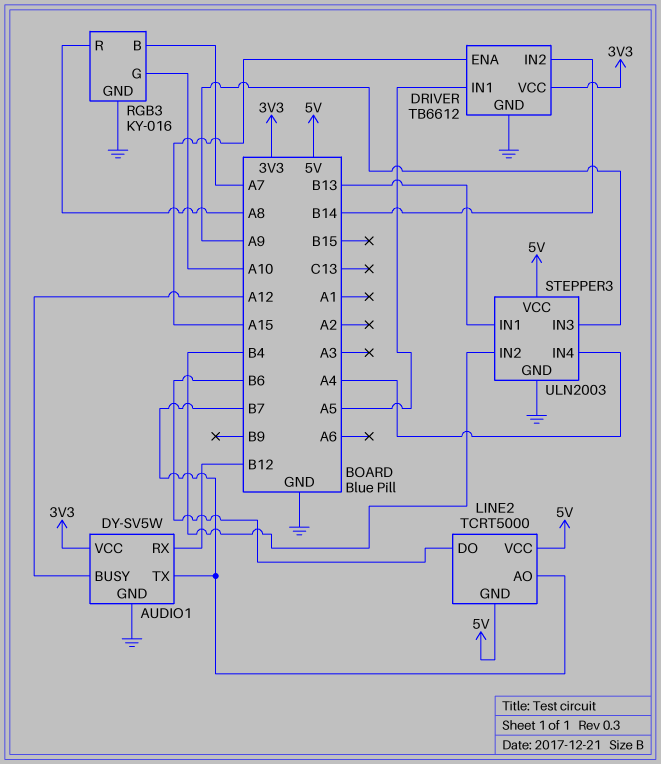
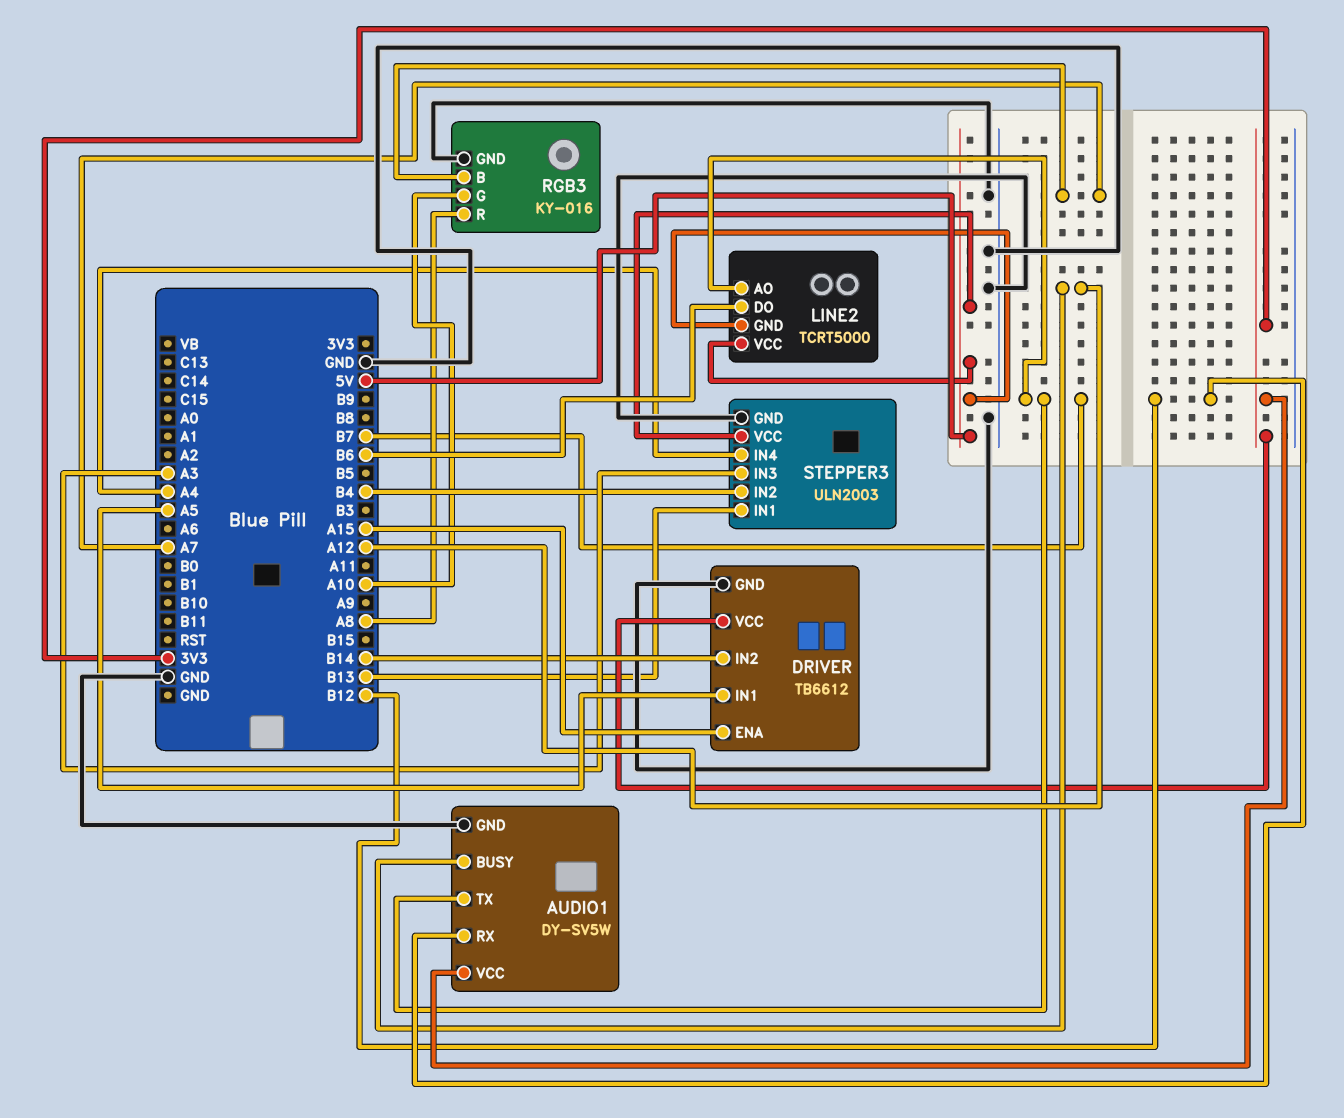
STEPPER3 pin IN3: A9 -> A3

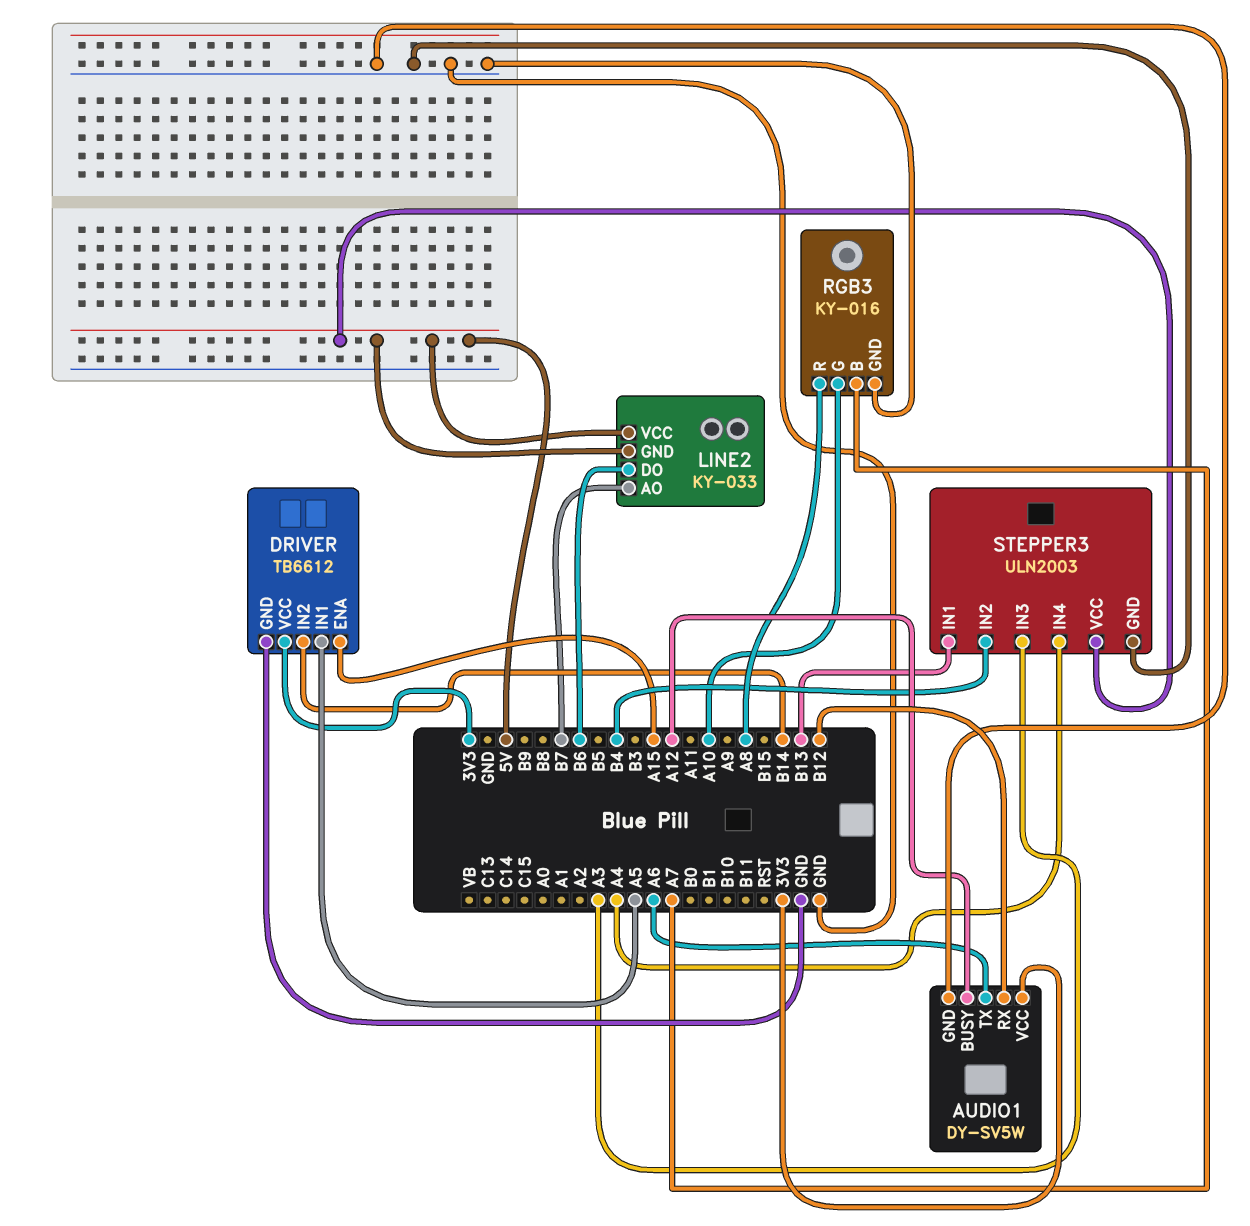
AUDIO1 pin TX: B7 -> A6
LINE2: TCRT5000 -> KY-033

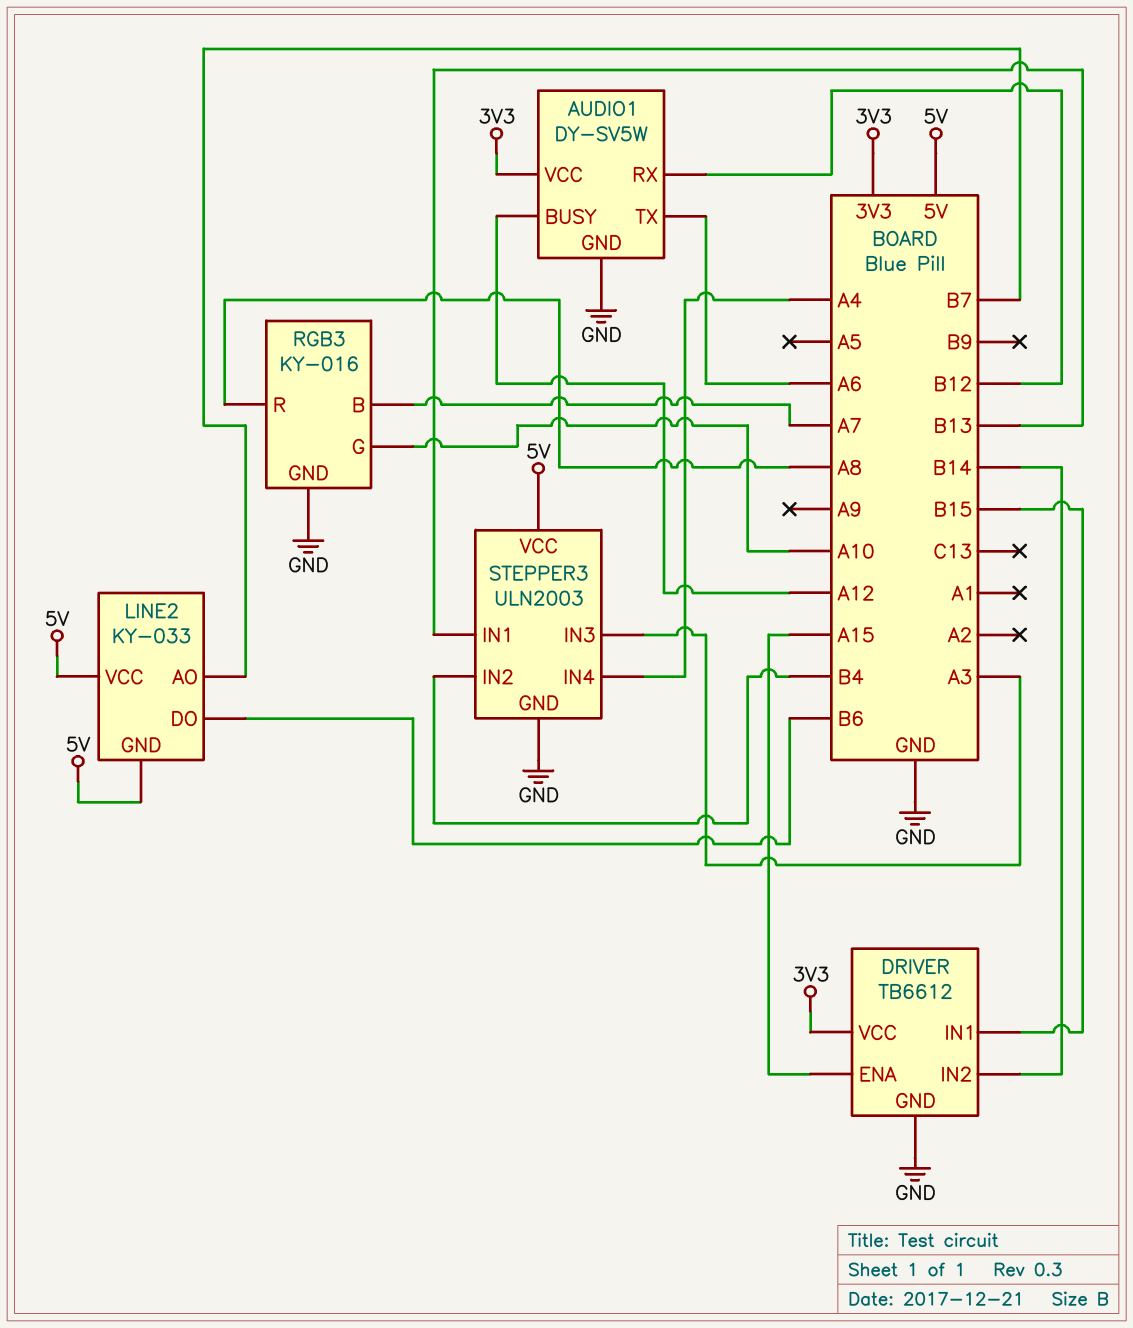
DRIVER pin IN1: A5 -> B15

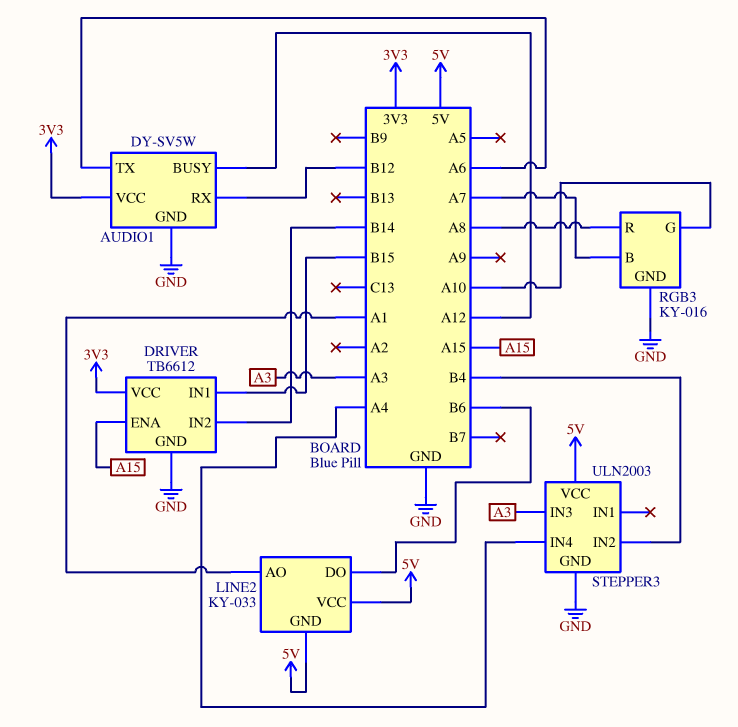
LINE2 pin AO: B7 -> A1
STEPPER3 pin IN1: B13 -> none

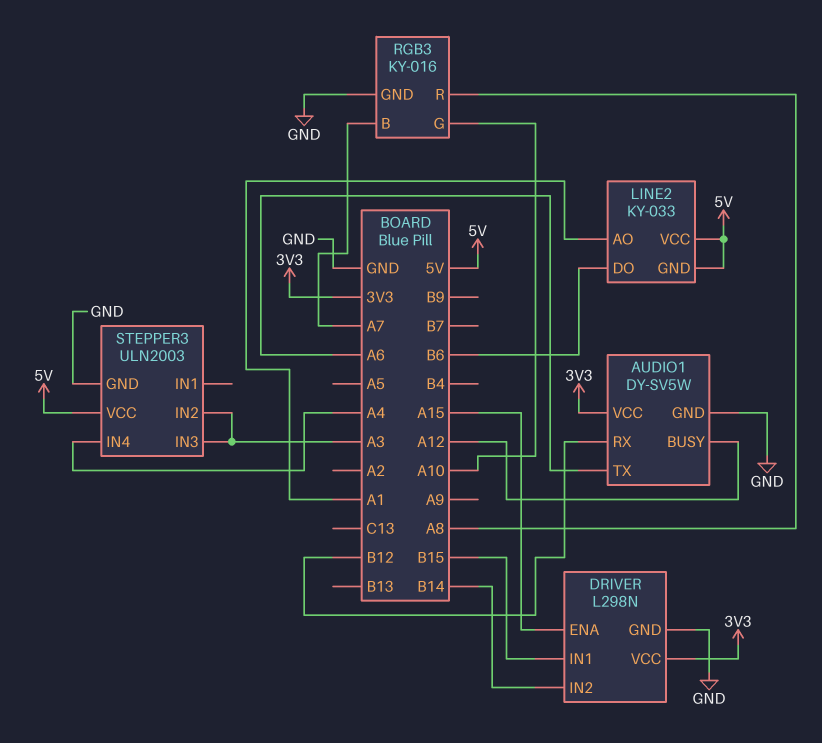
DRIVER: TB6612 -> L298N
STEPPER3 pin IN2: B4 -> A3

